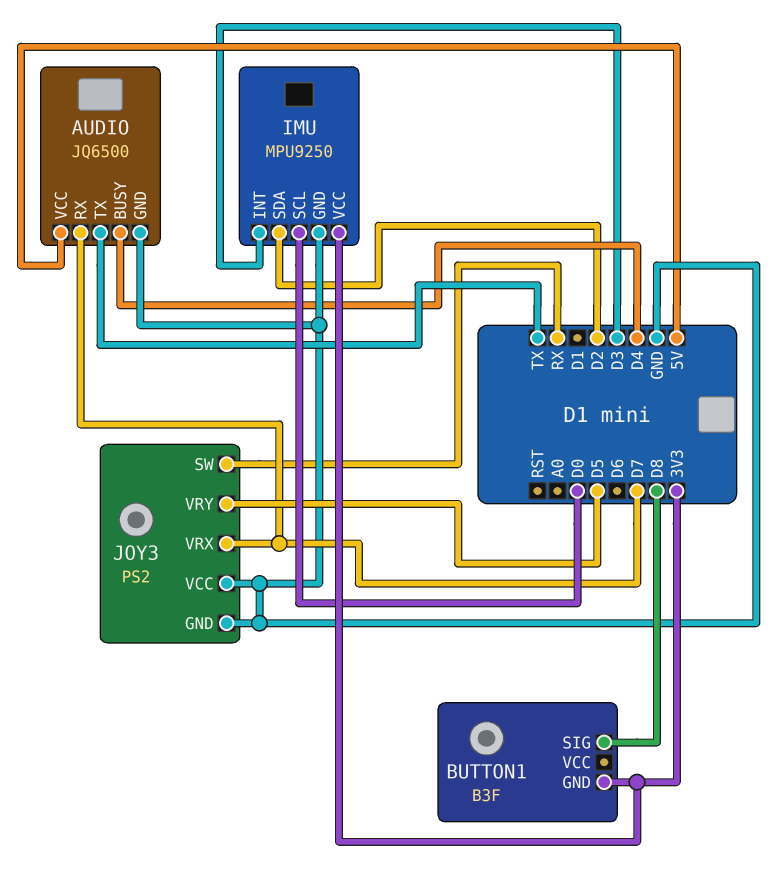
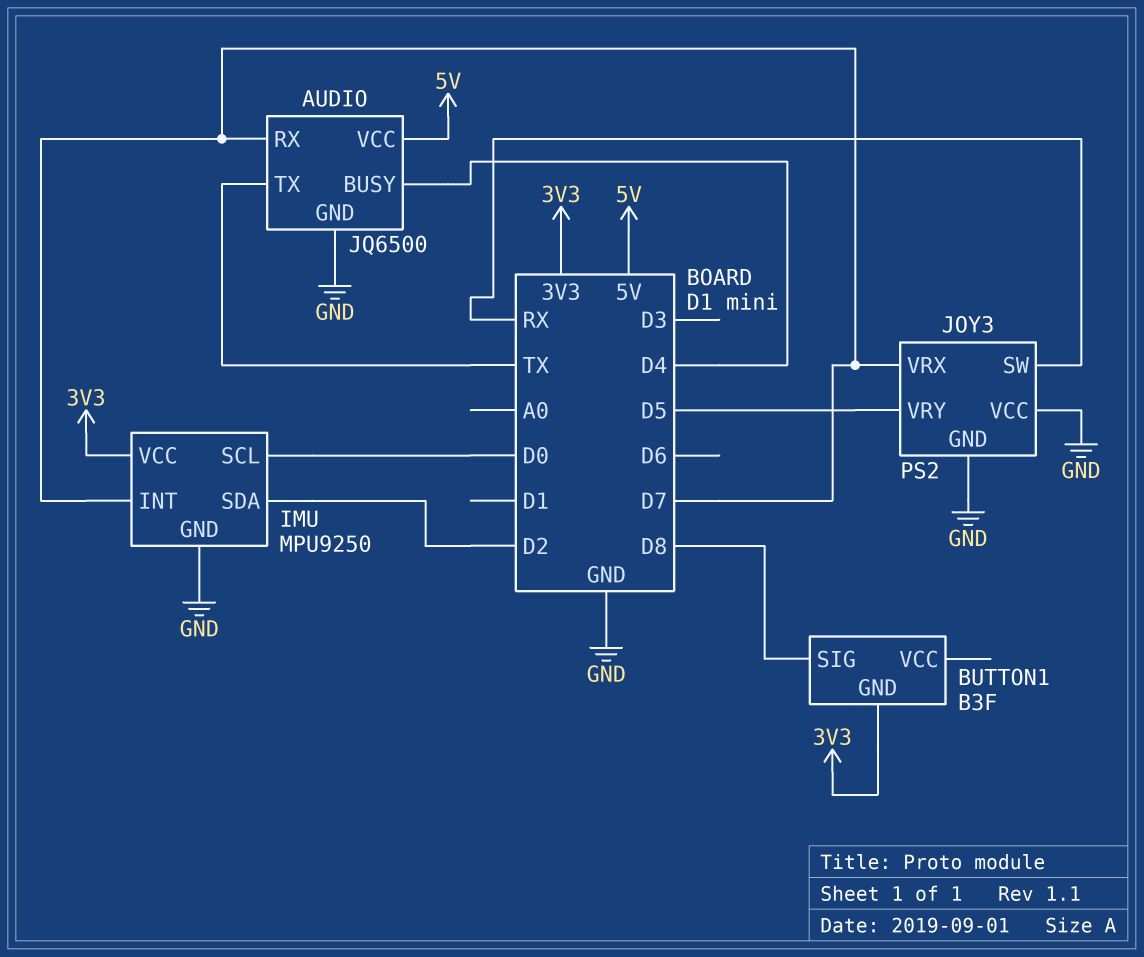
IMU pin INT: D3 -> D7

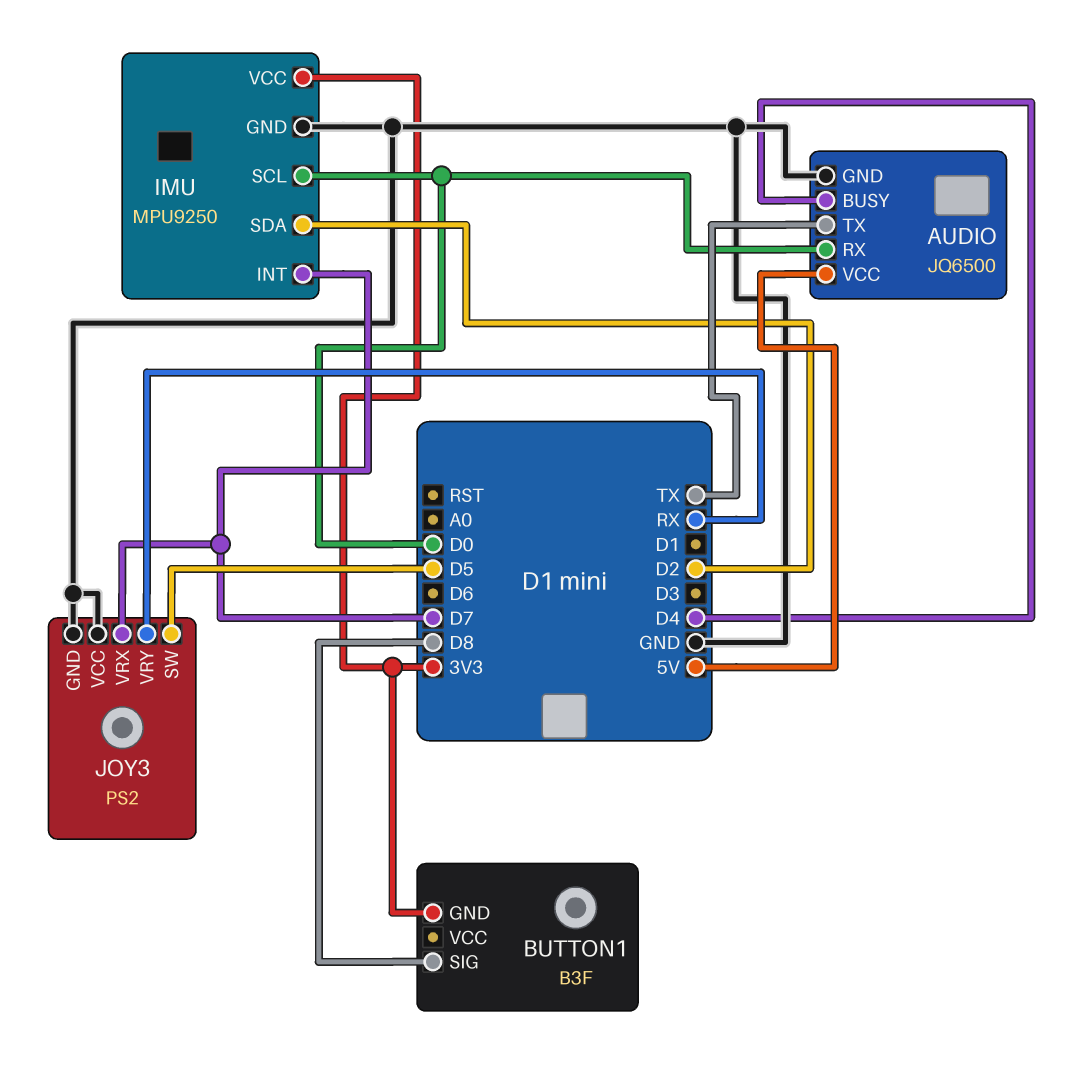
AUDIO pin RX: D7 -> D0
JOY3 pin SW: RX -> D5
JOY3 pin VRY: D5 -> RX

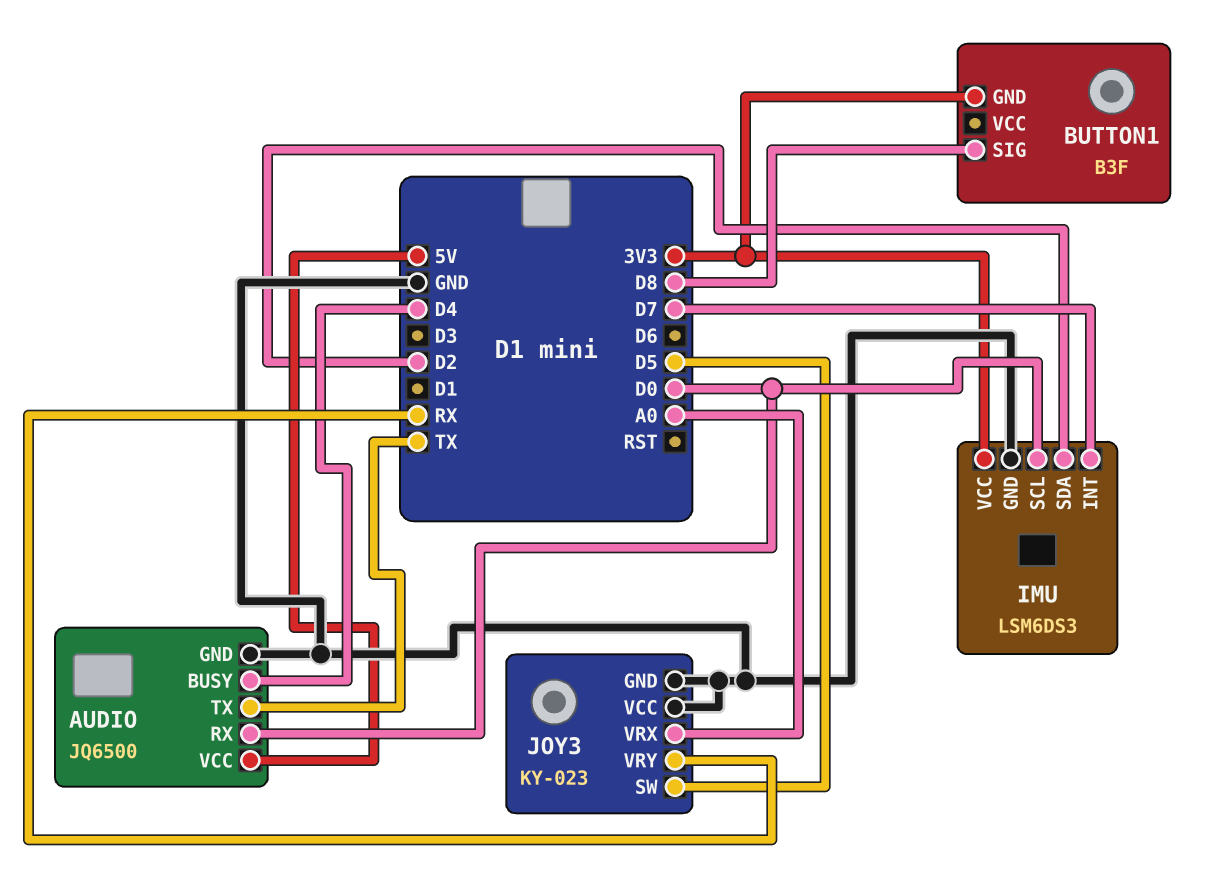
IMU: MPU9250 -> LSM6DS3
JOY3: PS2 -> KY-023
JOY3 pin VRX: D7 -> A0

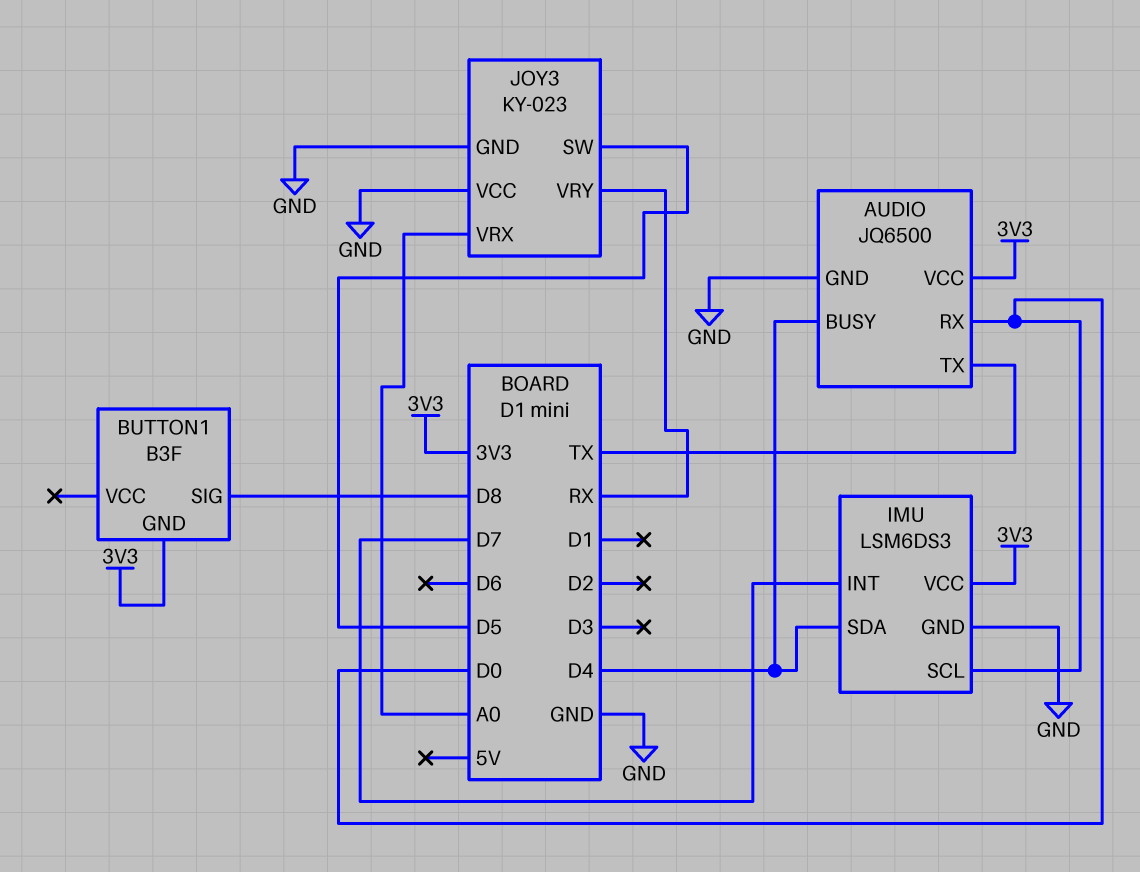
AUDIO pin VCC: 5V -> 3V3
IMU pin SDA: D2 -> D4

